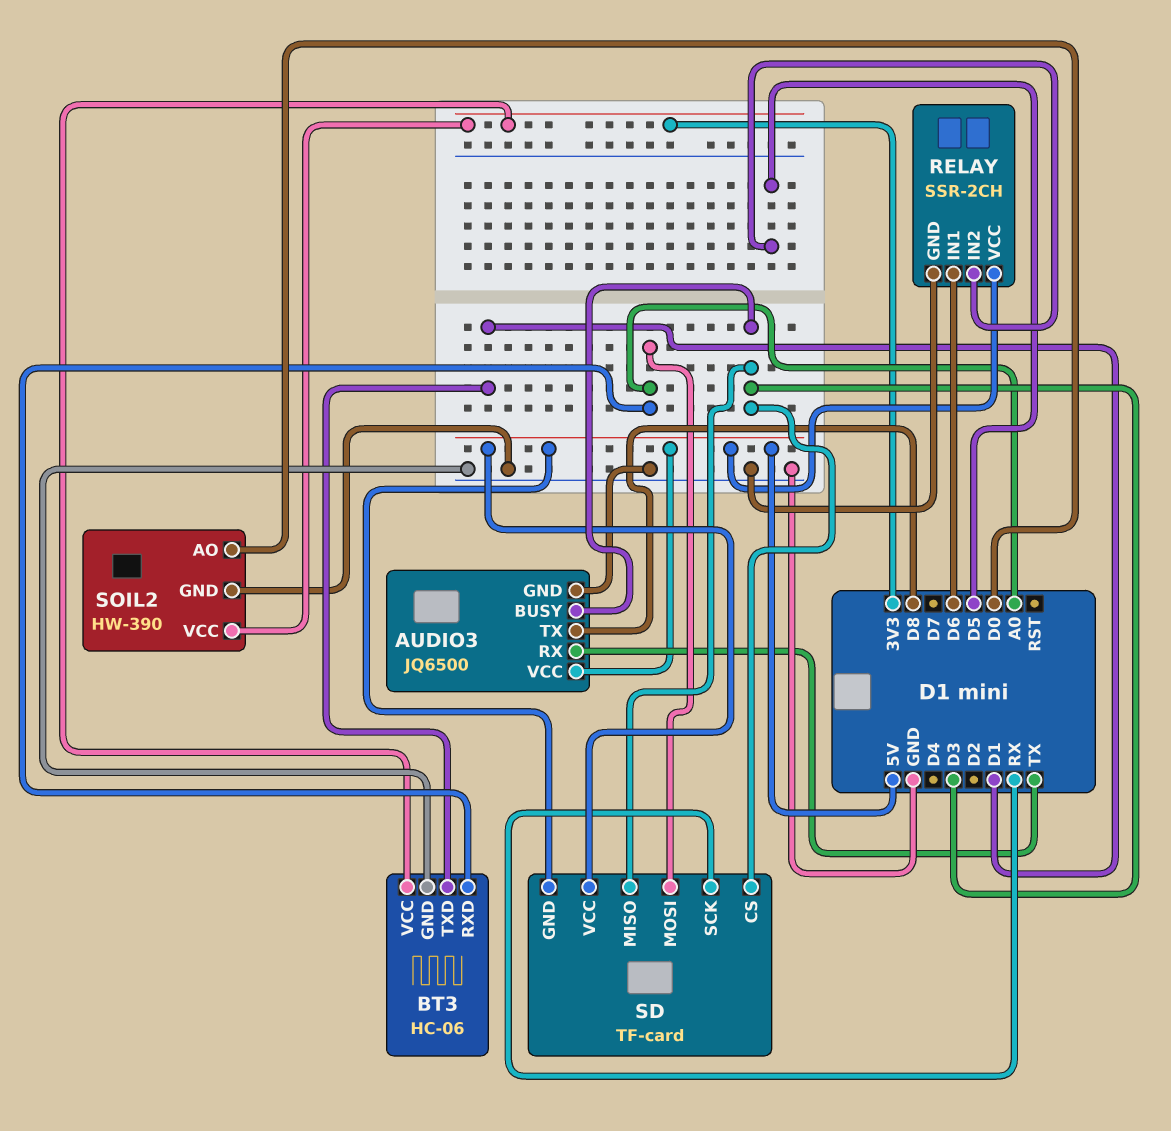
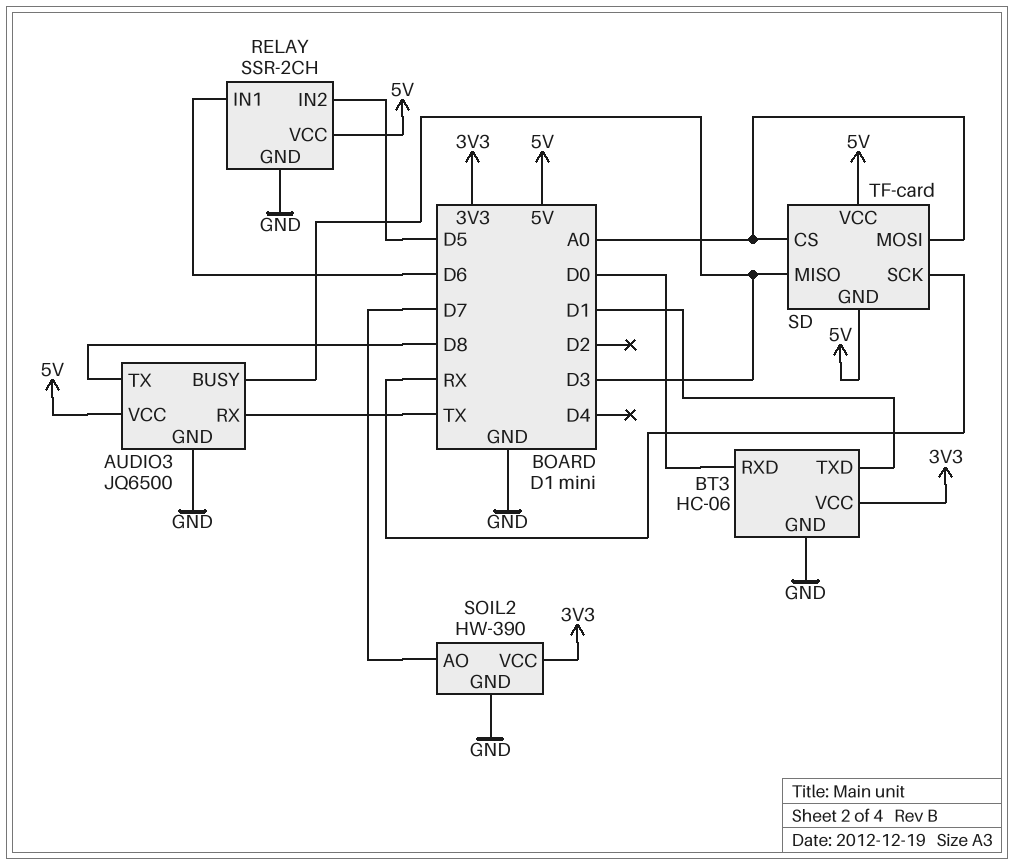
BT3 pin RXD: A0 -> D0
SD pin CS: D3 -> A0
SOIL2 pin AO: D0 -> D7

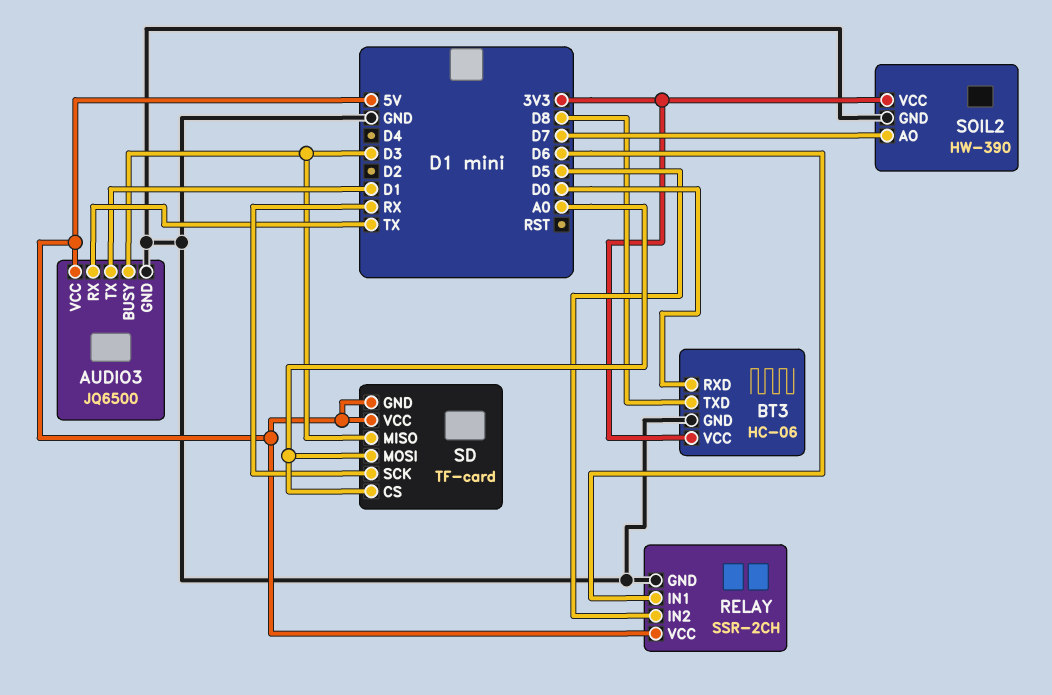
AUDIO3 pin TX: D8 -> D1
BT3 pin TXD: D1 -> D8

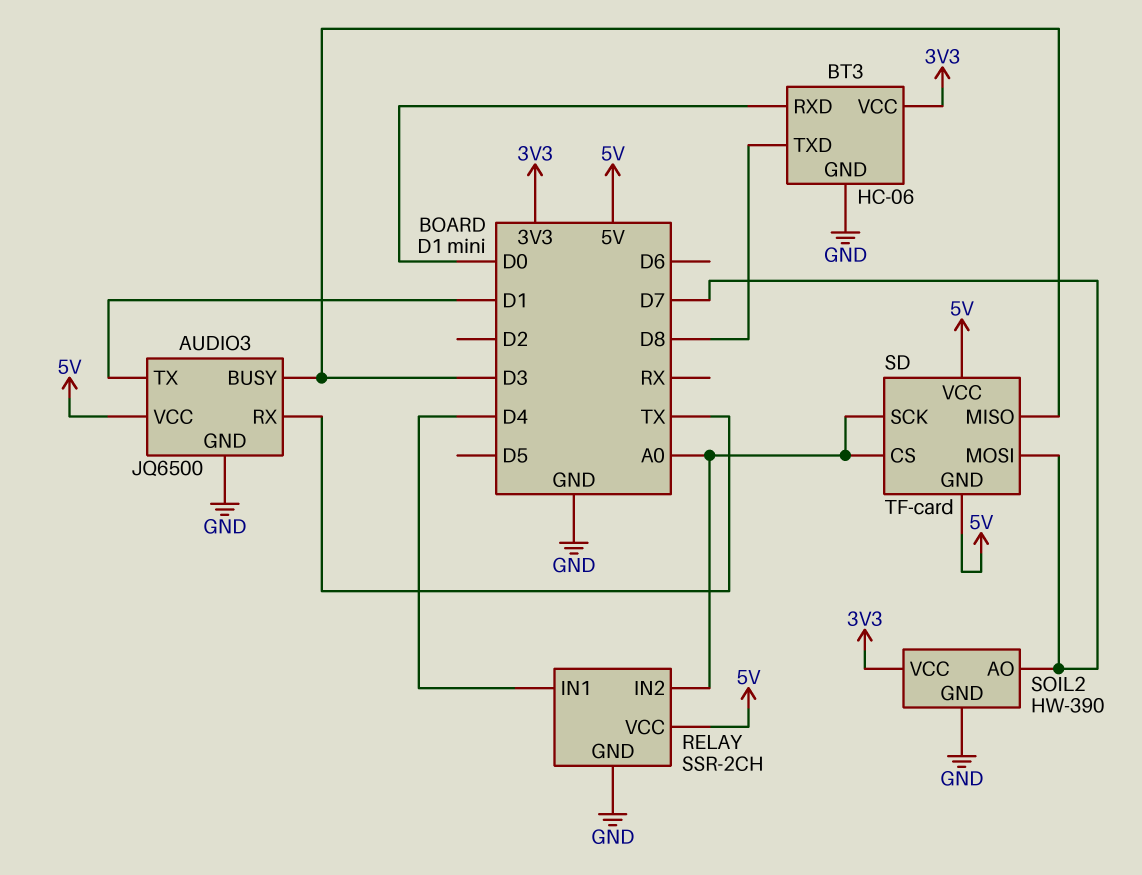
RELAY pin IN1: D6 -> D4
RELAY pin IN2: D5 -> A0
SD pin MOSI: A0 -> D7
SD pin SCK: RX -> A0

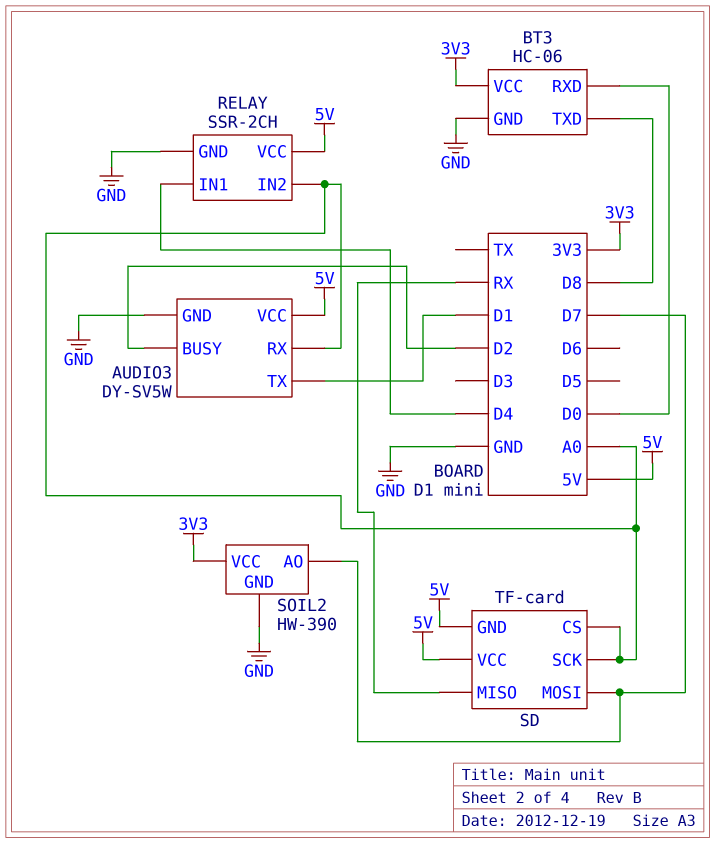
AUDIO3: JQ6500 -> DY-SV5W
AUDIO3 pin BUSY: D3 -> D2
AUDIO3 pin RX: TX -> A0
SD pin MISO: D3 -> RX

